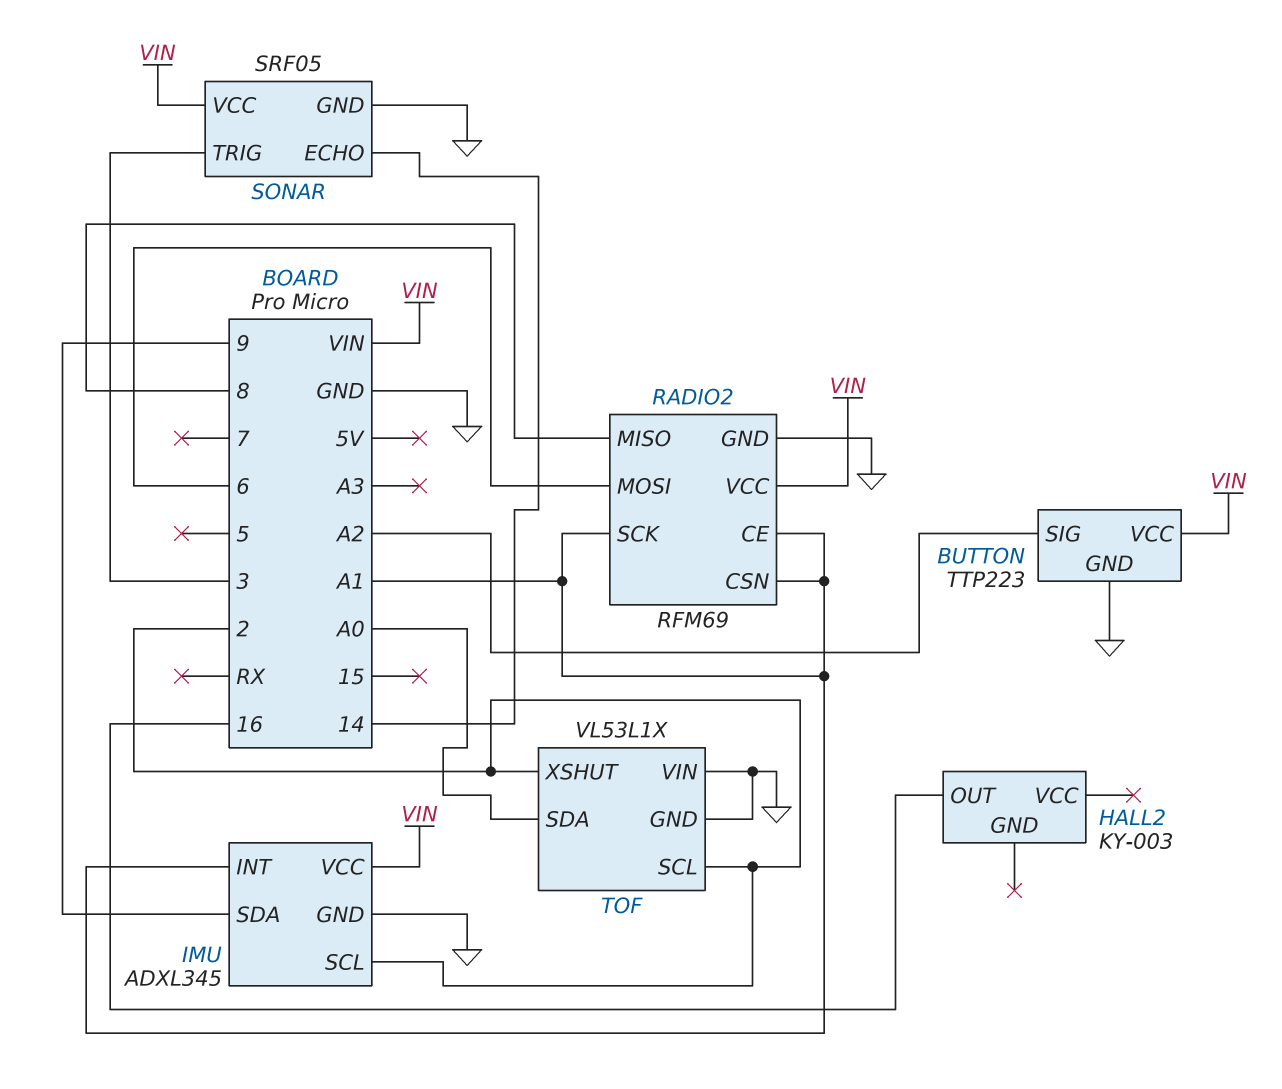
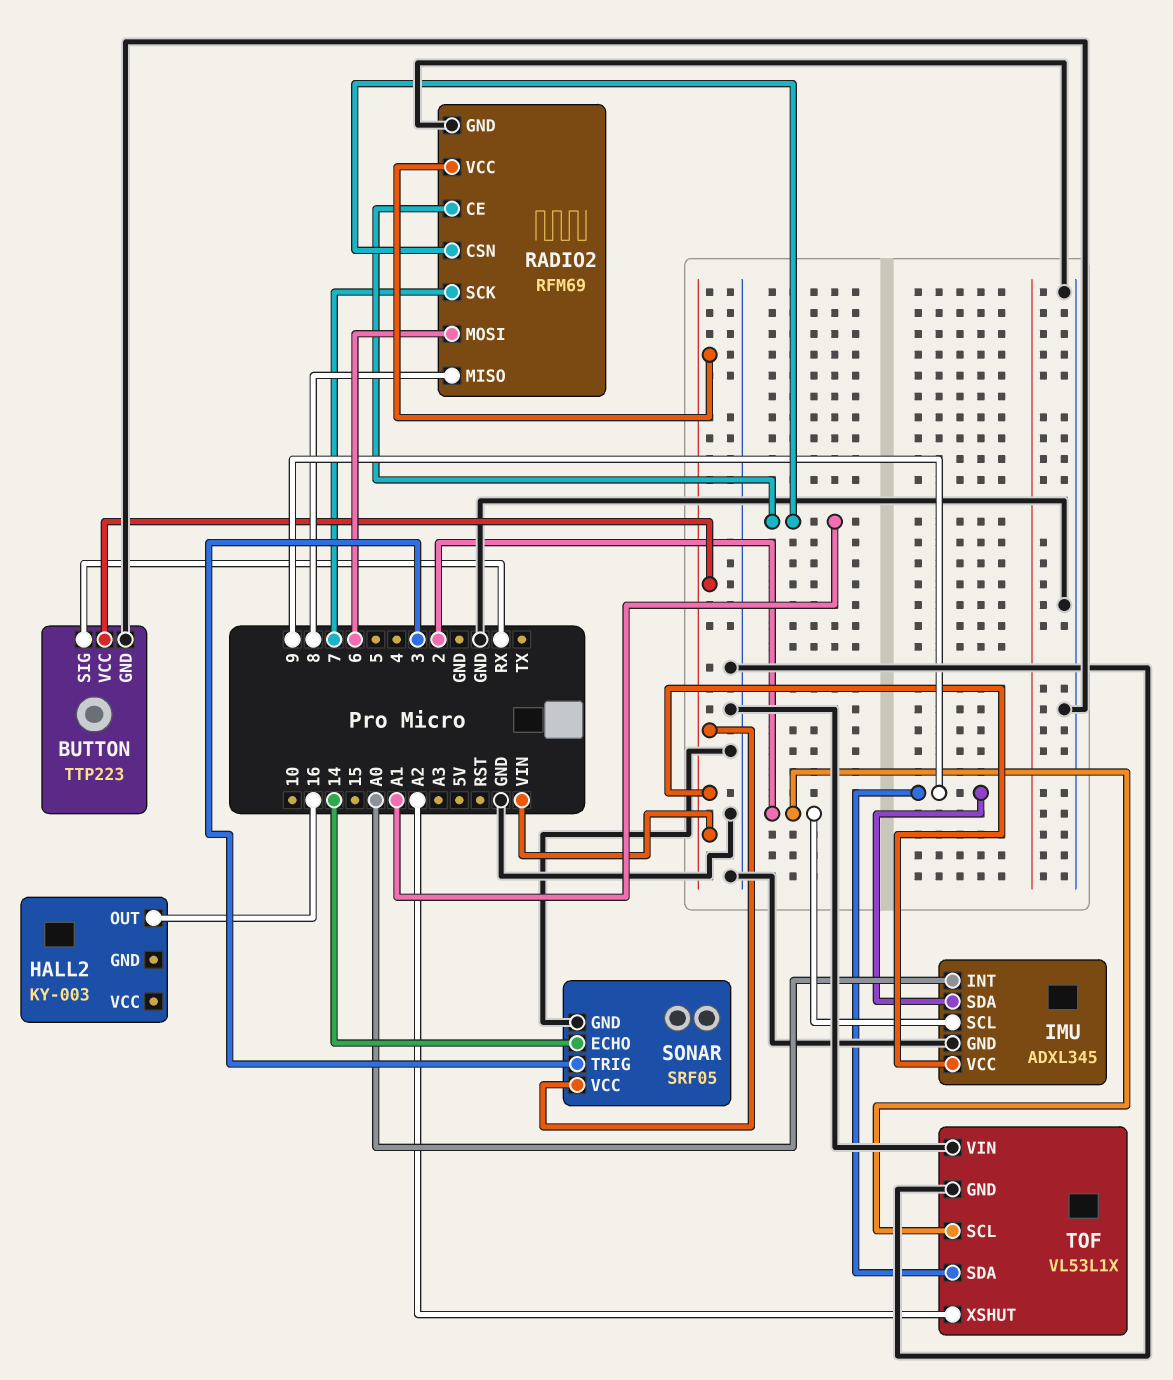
BUTTON pin SIG: A2 -> RX
IMU pin INT: A1 -> A0
RADIO2 pin SCK: A1 -> 7
TOF pin SDA: A0 -> 9
TOF pin XSHUT: 2 -> A2

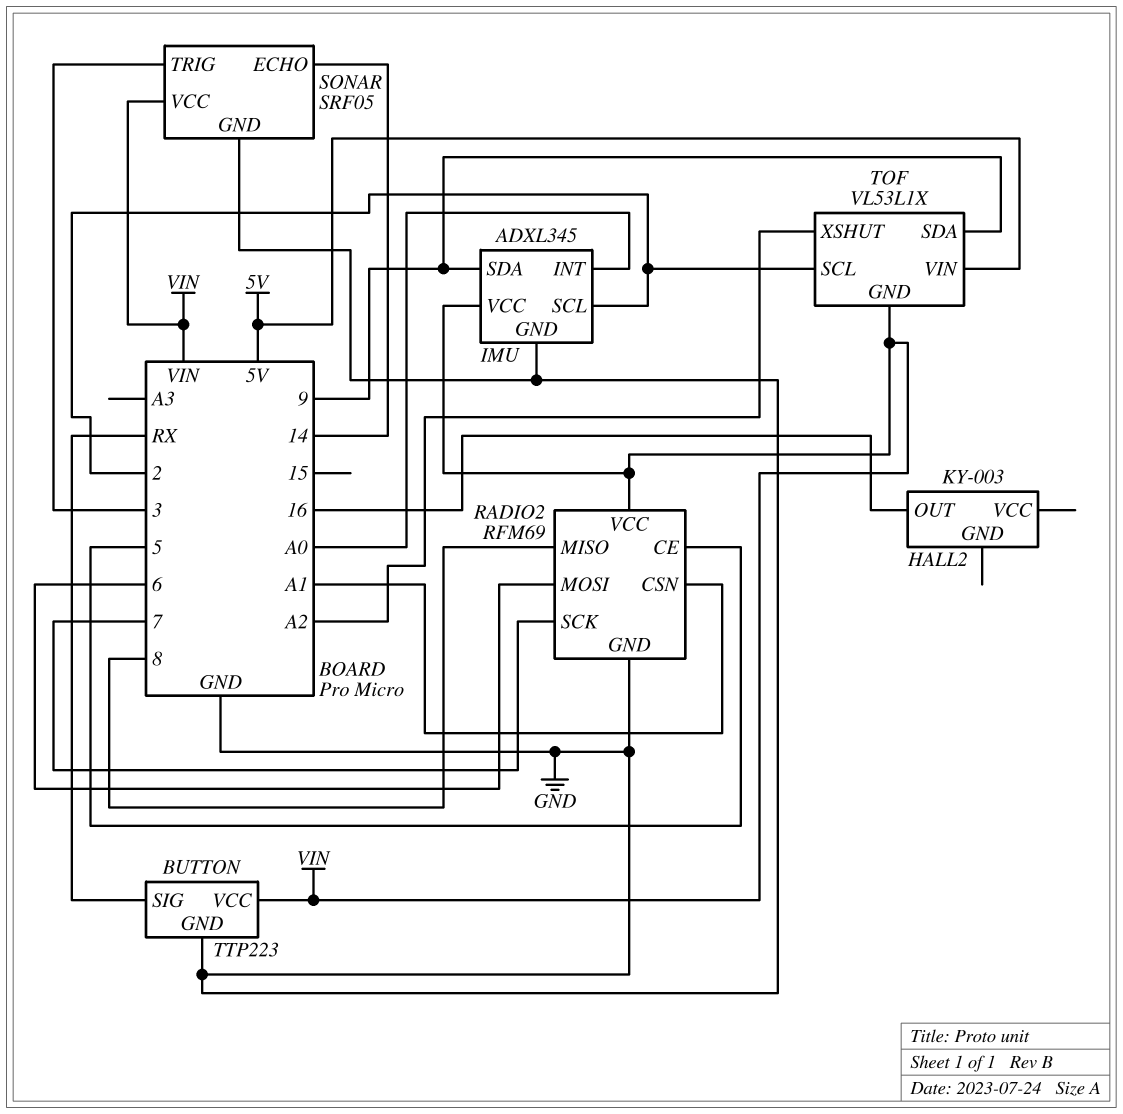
RADIO2 pin CE: A1 -> 5
TOF pin GND: GND -> VIN
TOF pin VIN: GND -> 5V

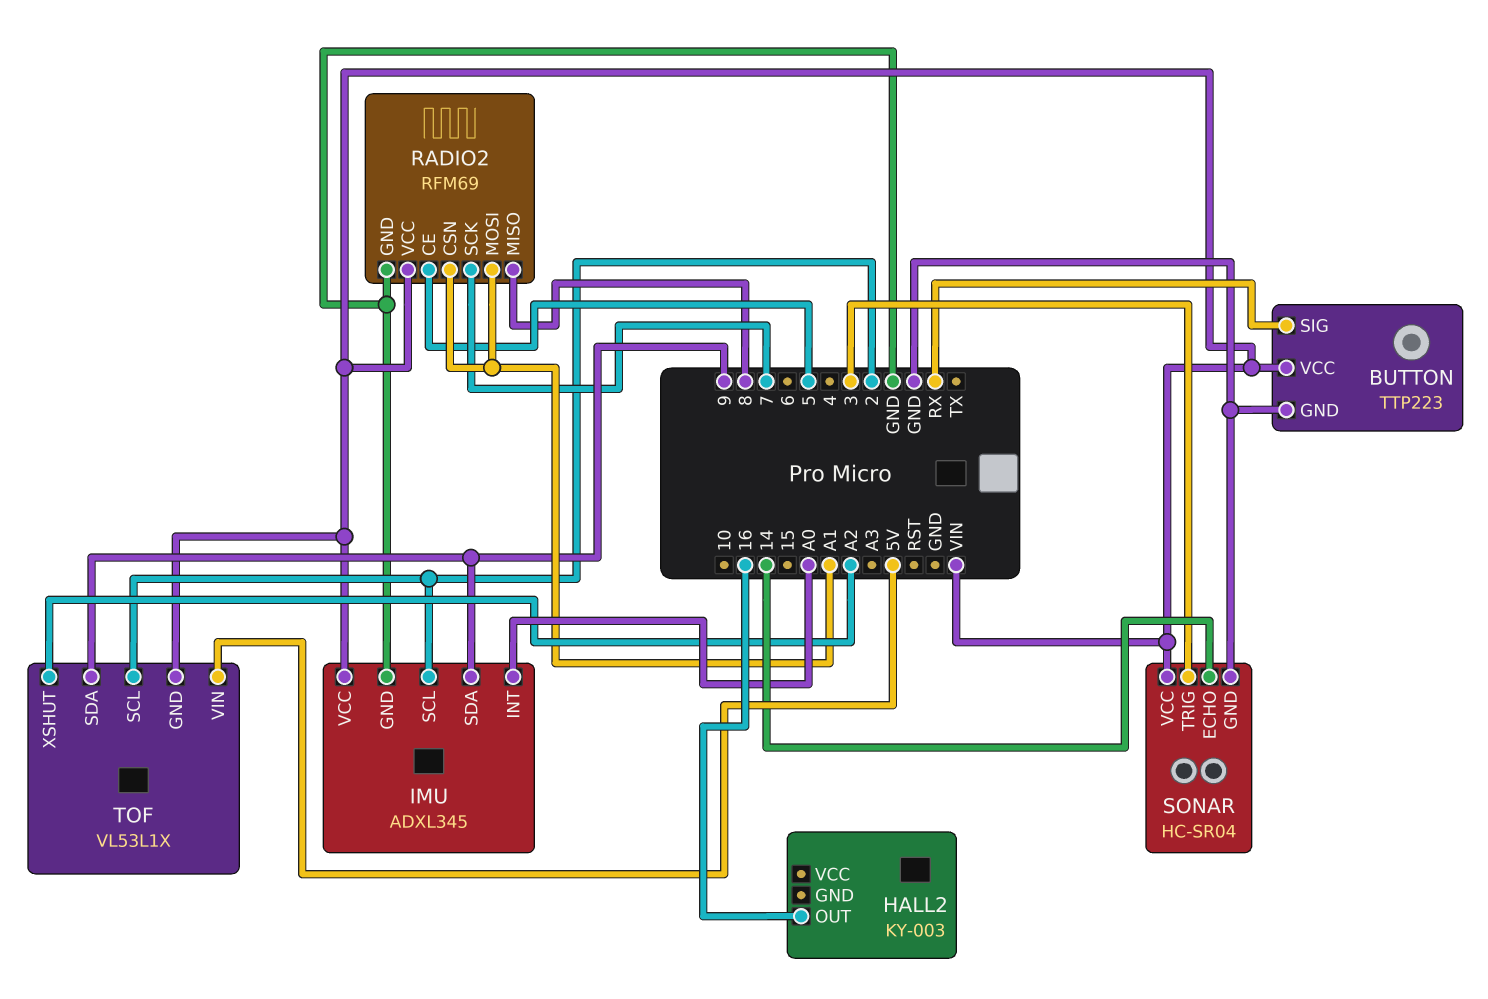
RADIO2 pin MOSI: 6 -> A1
SONAR: SRF05 -> HC-SR04

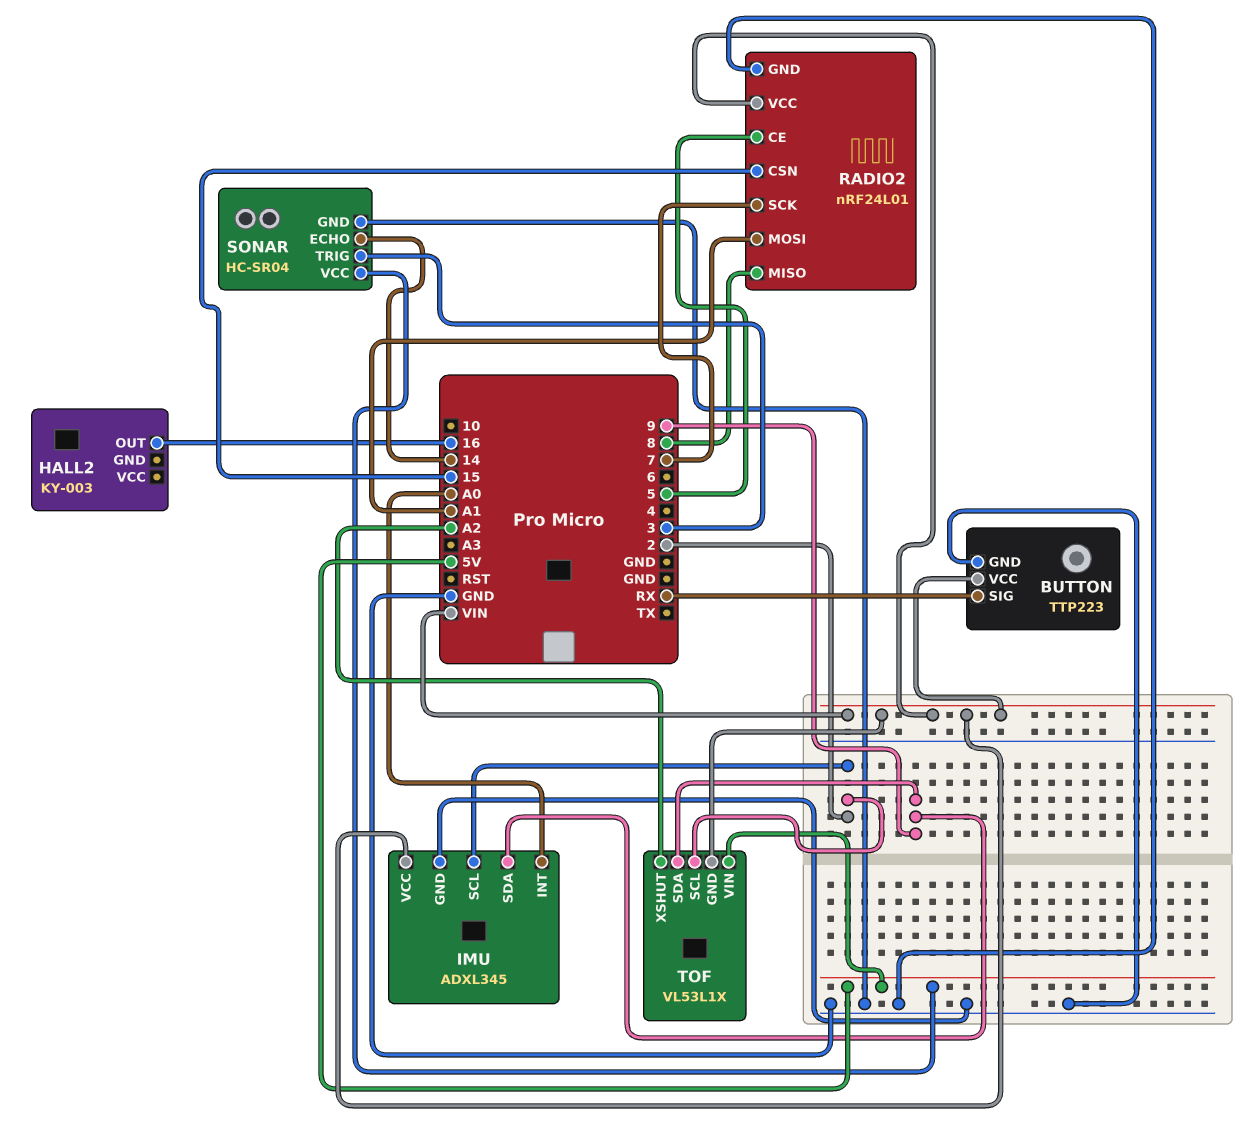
RADIO2: RFM69 -> nRF24L01
RADIO2 pin CSN: A1 -> 15
SONAR pin VCC: VIN -> 5V

